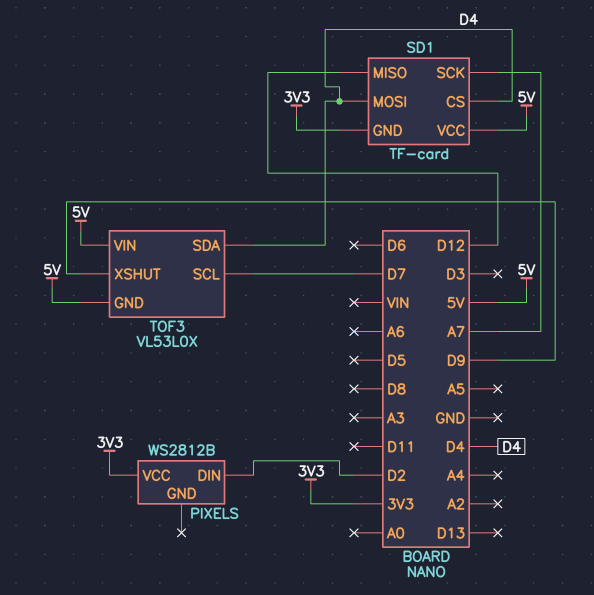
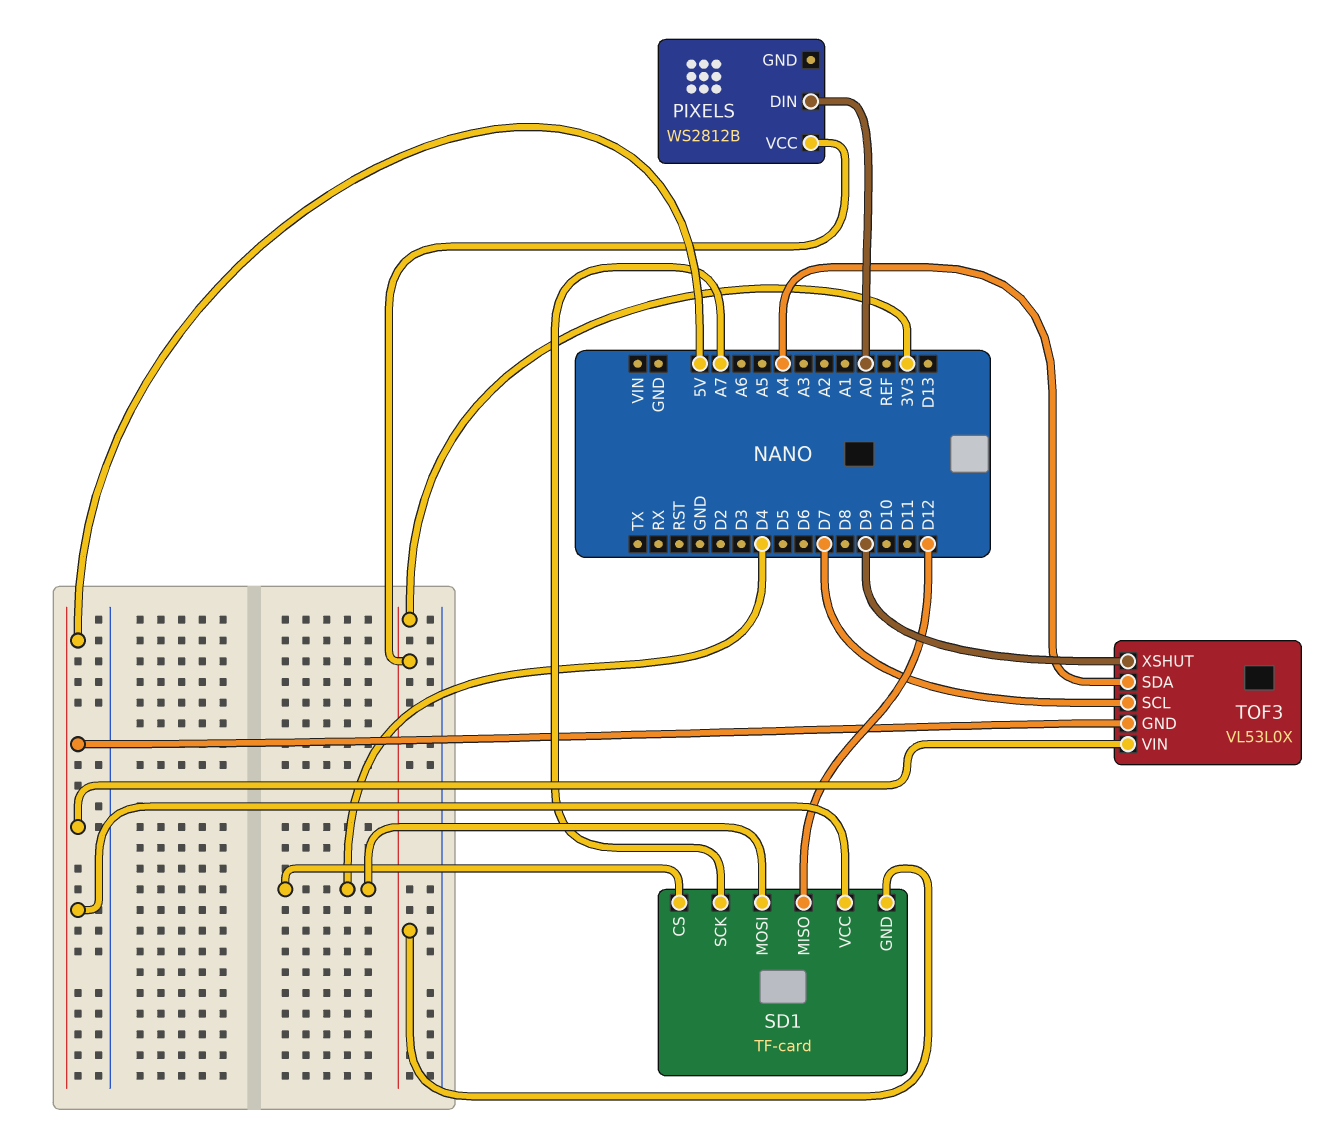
PIXELS pin DIN: D2 -> A0
TOF3 pin SDA: D4 -> A4

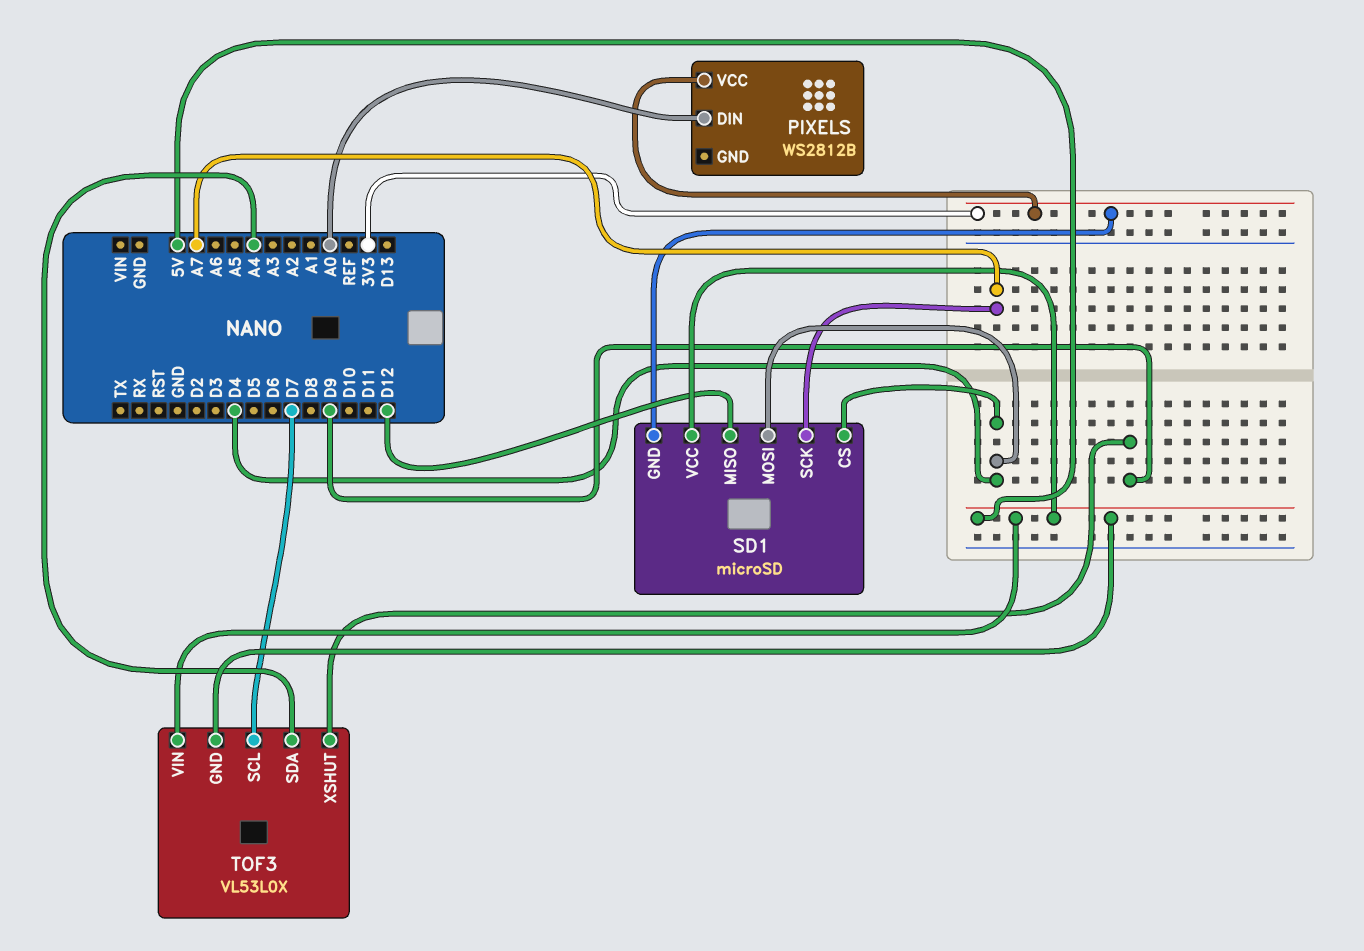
SD1: TF-card -> microSD

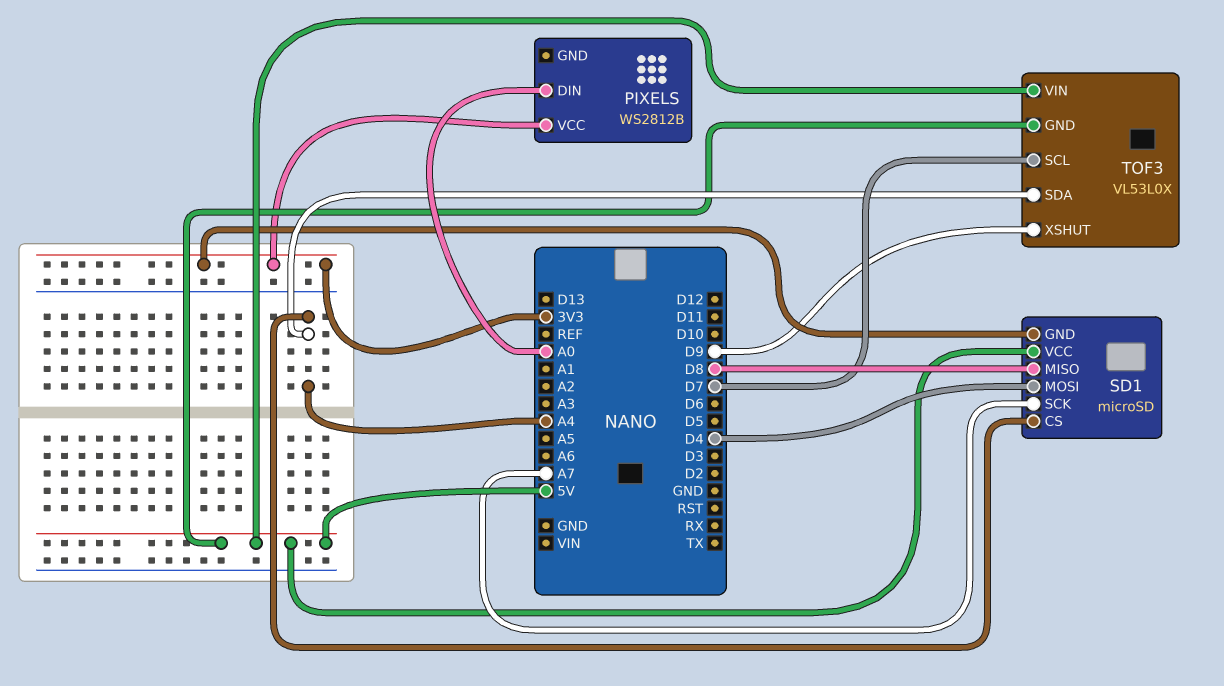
SD1 pin CS: D4 -> A4
SD1 pin MISO: D12 -> D8

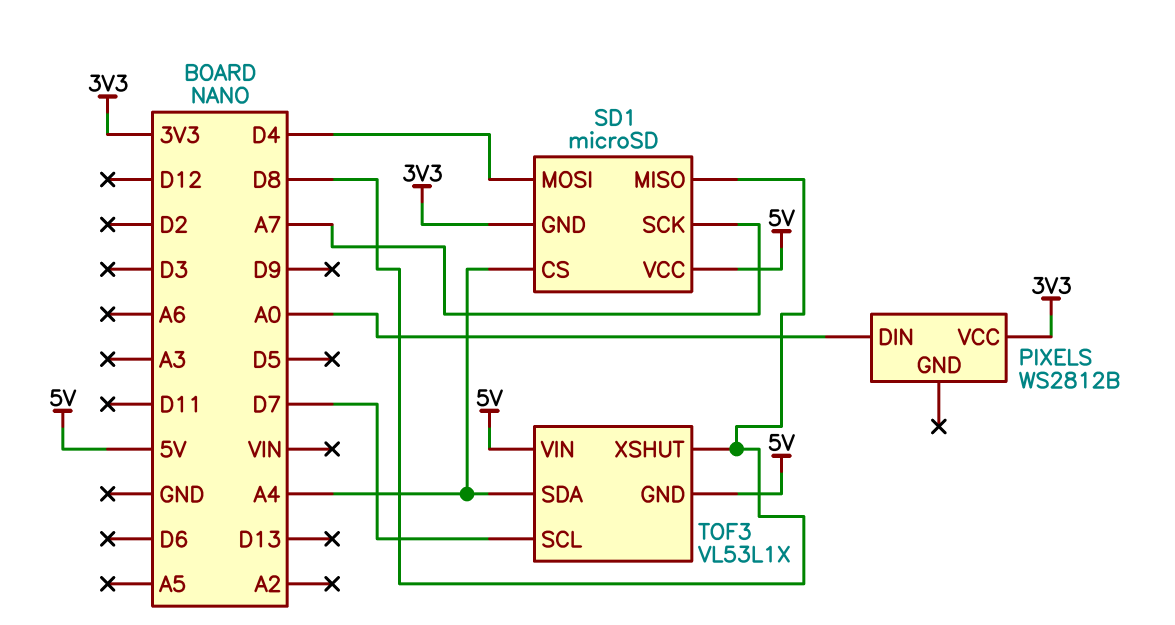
TOF3: VL53L0X -> VL53L1X
TOF3 pin XSHUT: D9 -> D8

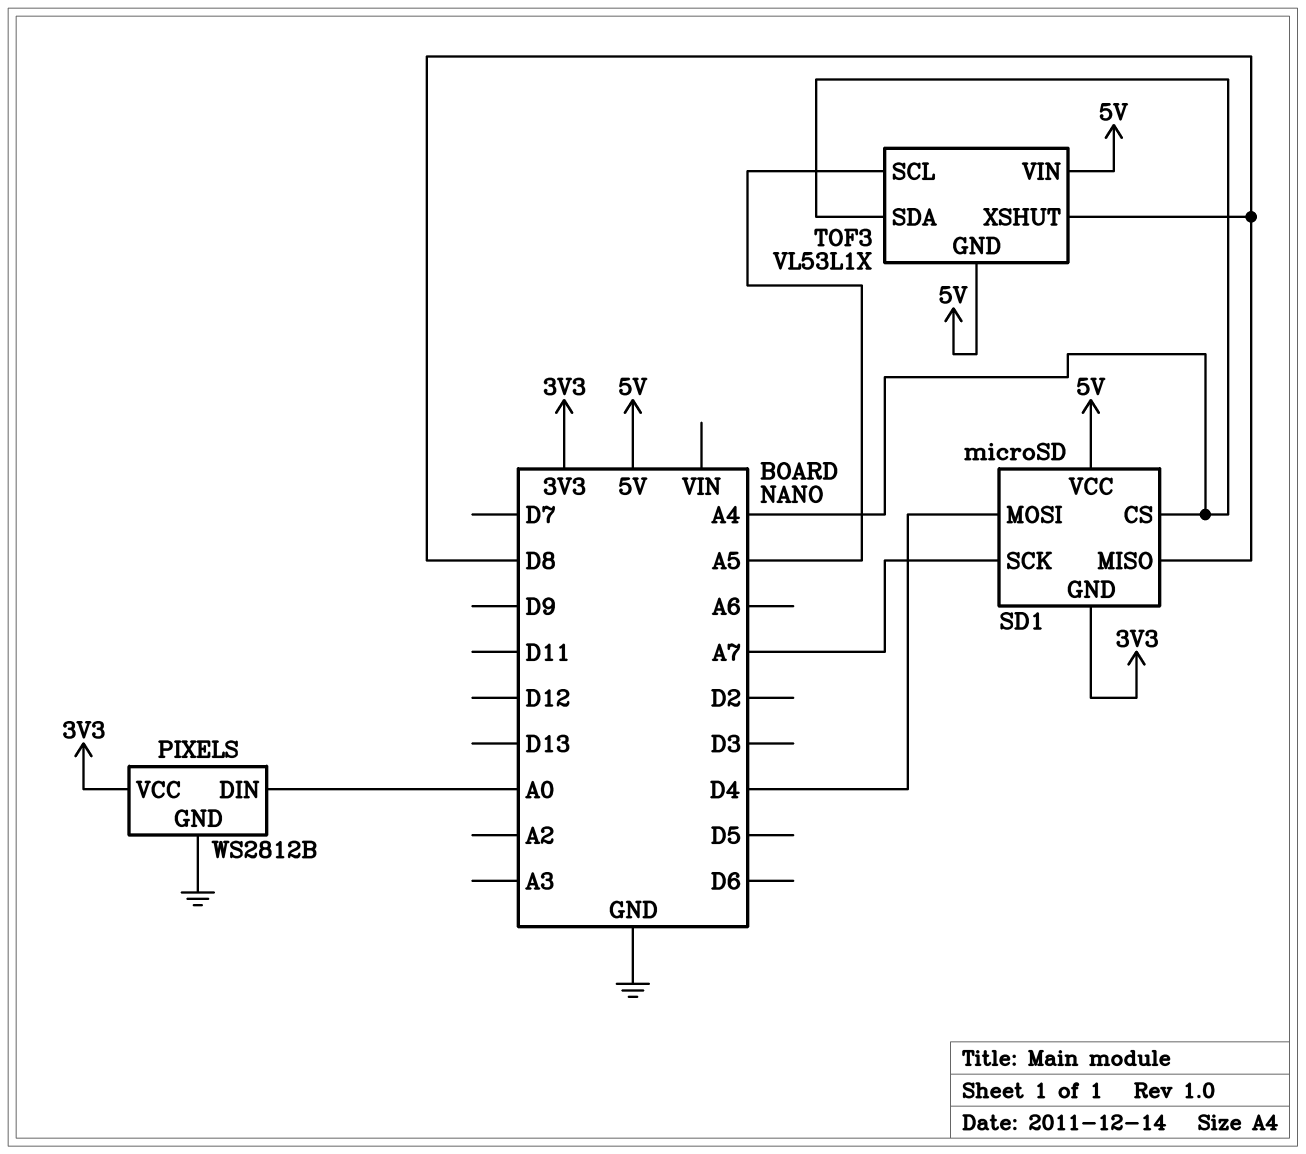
PIXELS pin GND: none -> GND
TOF3 pin SCL: D7 -> A5

